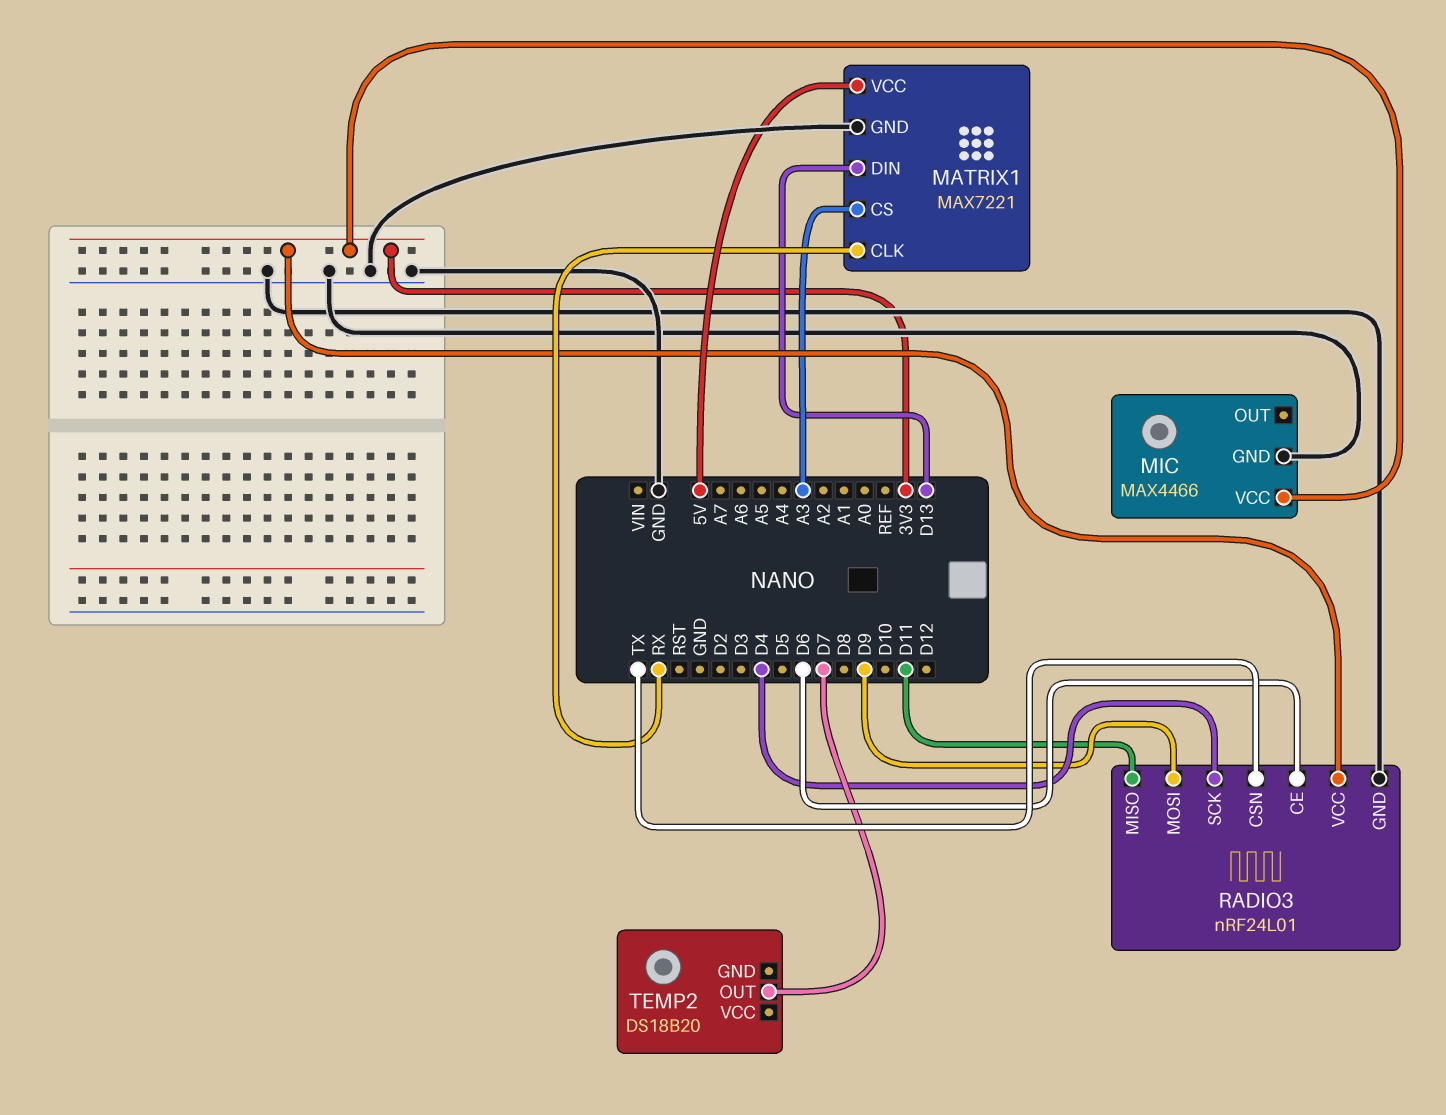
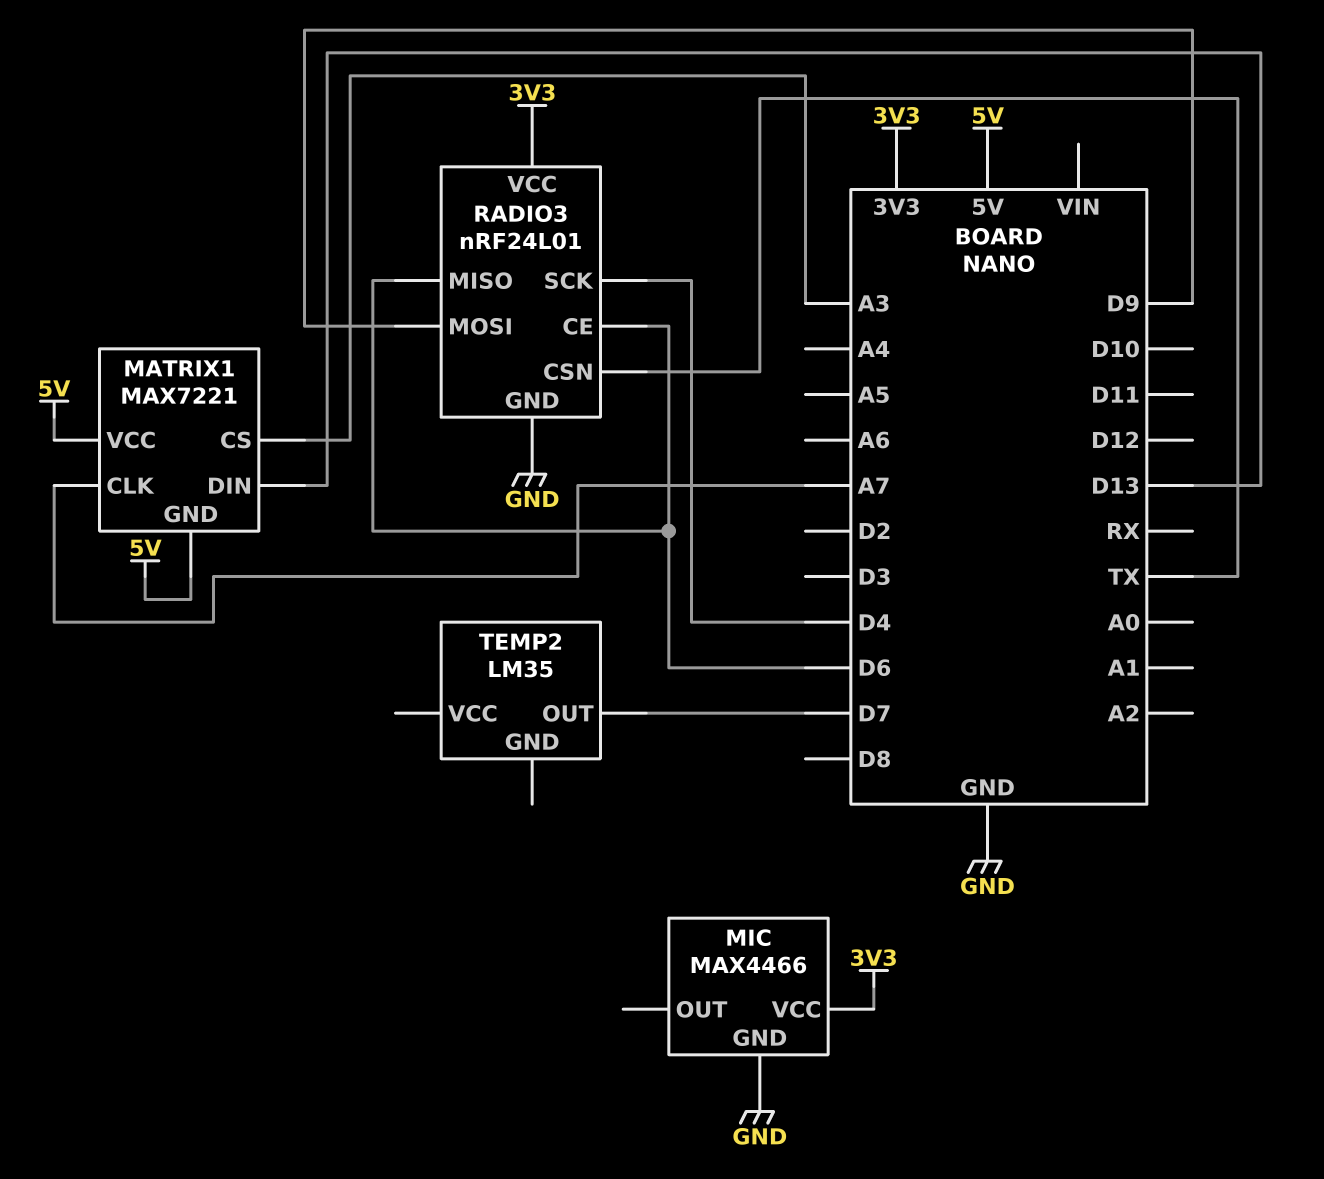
MATRIX1 pin CLK: RX -> A7
MATRIX1 pin GND: GND -> 5V
RADIO3 pin MISO: D11 -> D6
TEMP2: DS18B20 -> LM35

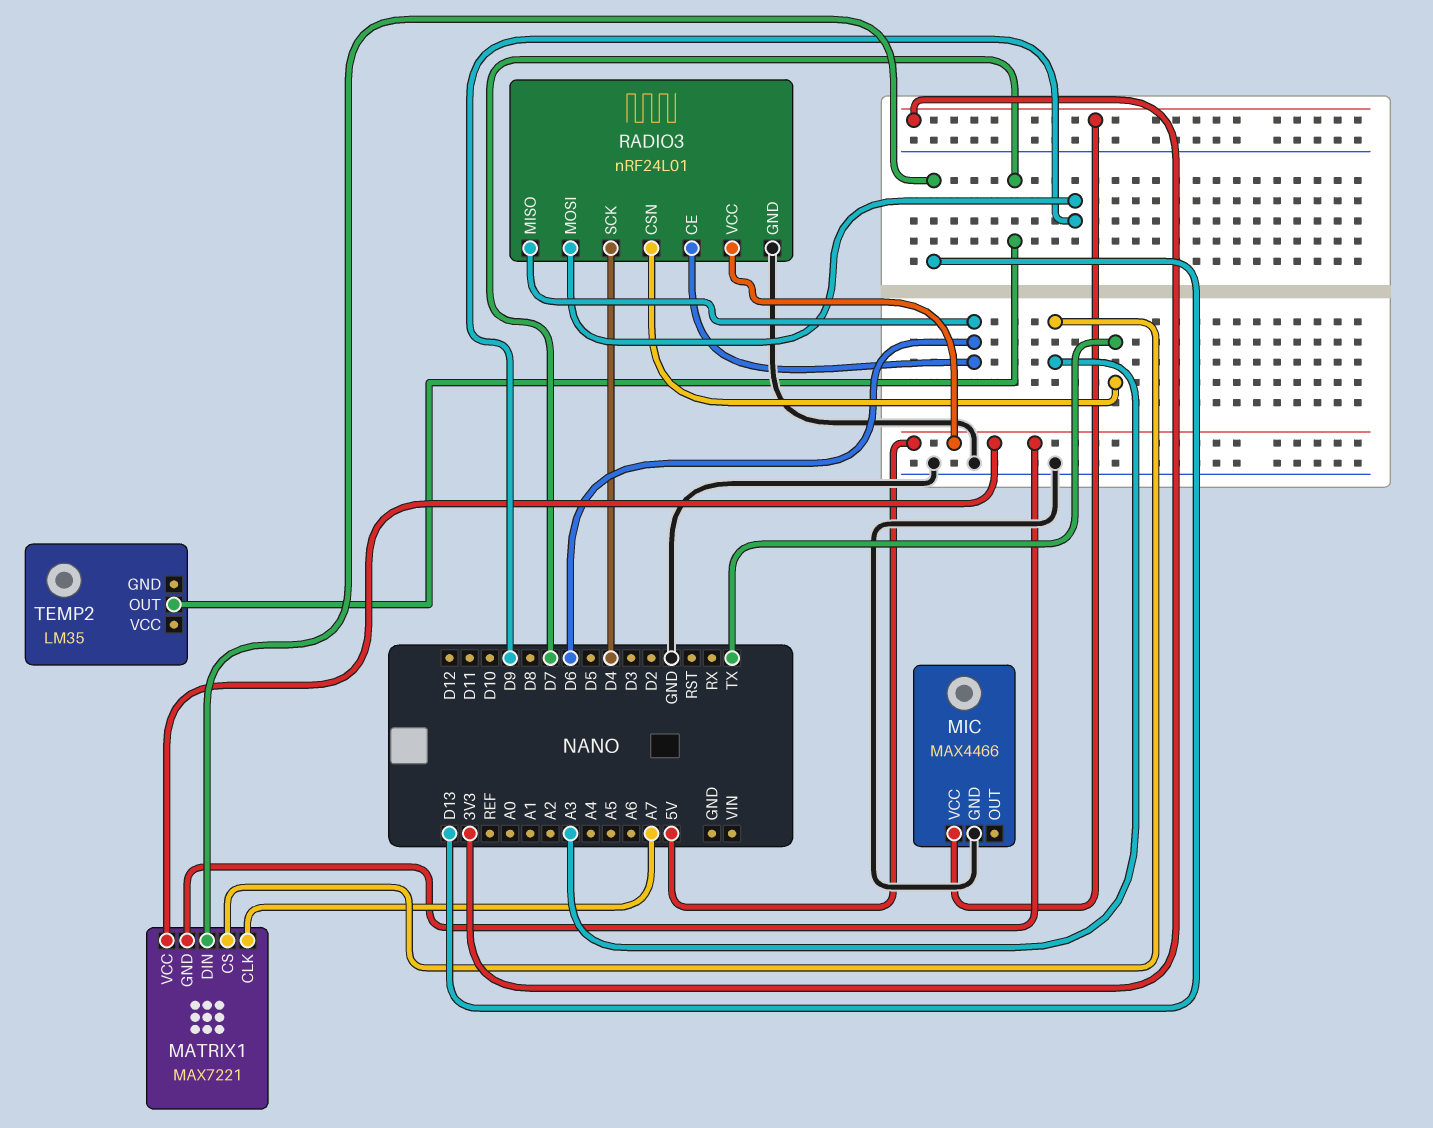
RADIO3 pin VCC: 3V3 -> 5V

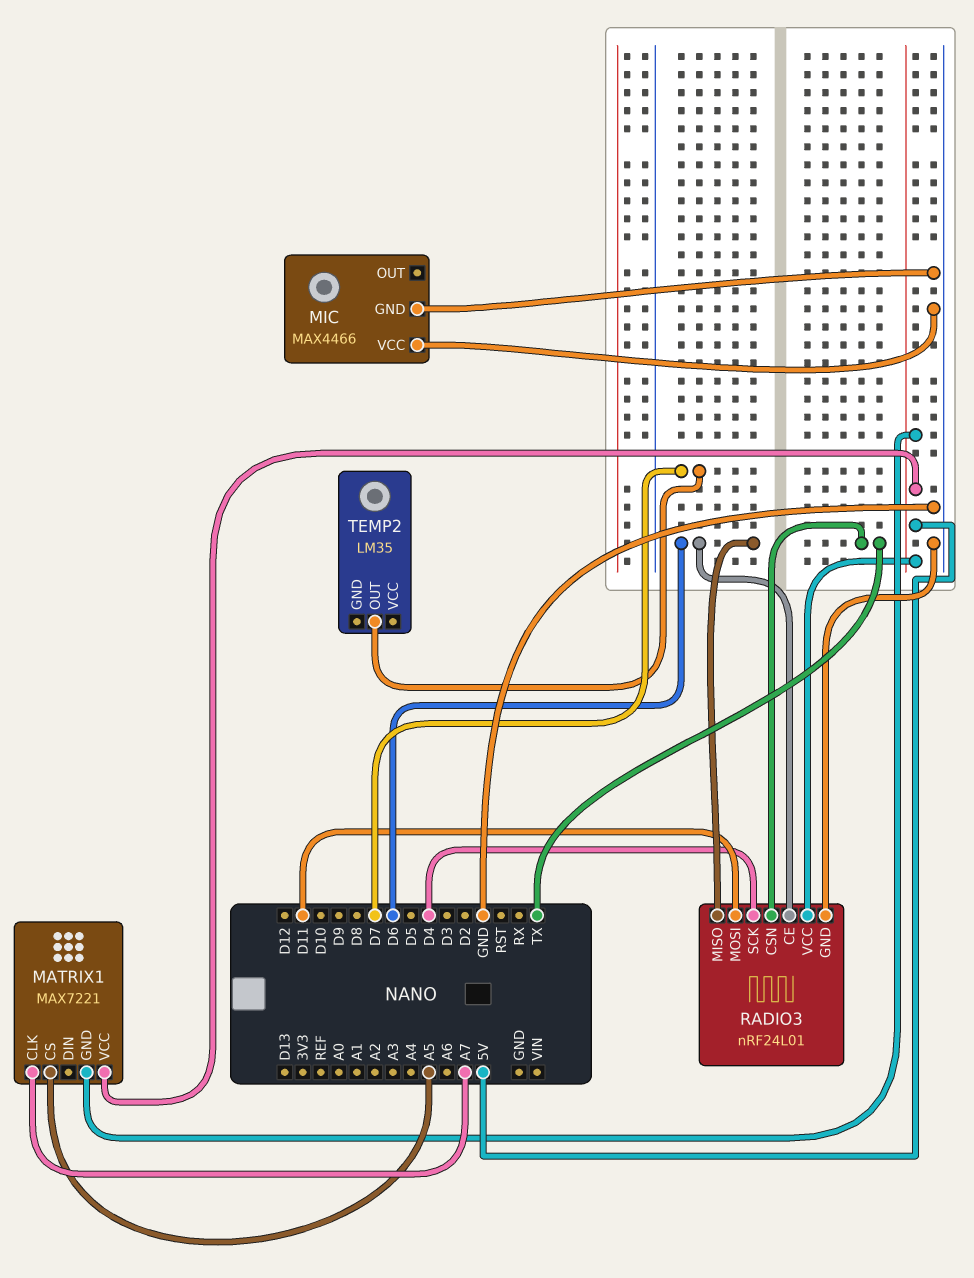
MATRIX1 pin CS: A3 -> A5
MATRIX1 pin DIN: D13 -> none
MIC pin VCC: 3V3 -> GND
RADIO3 pin MOSI: D9 -> D11

